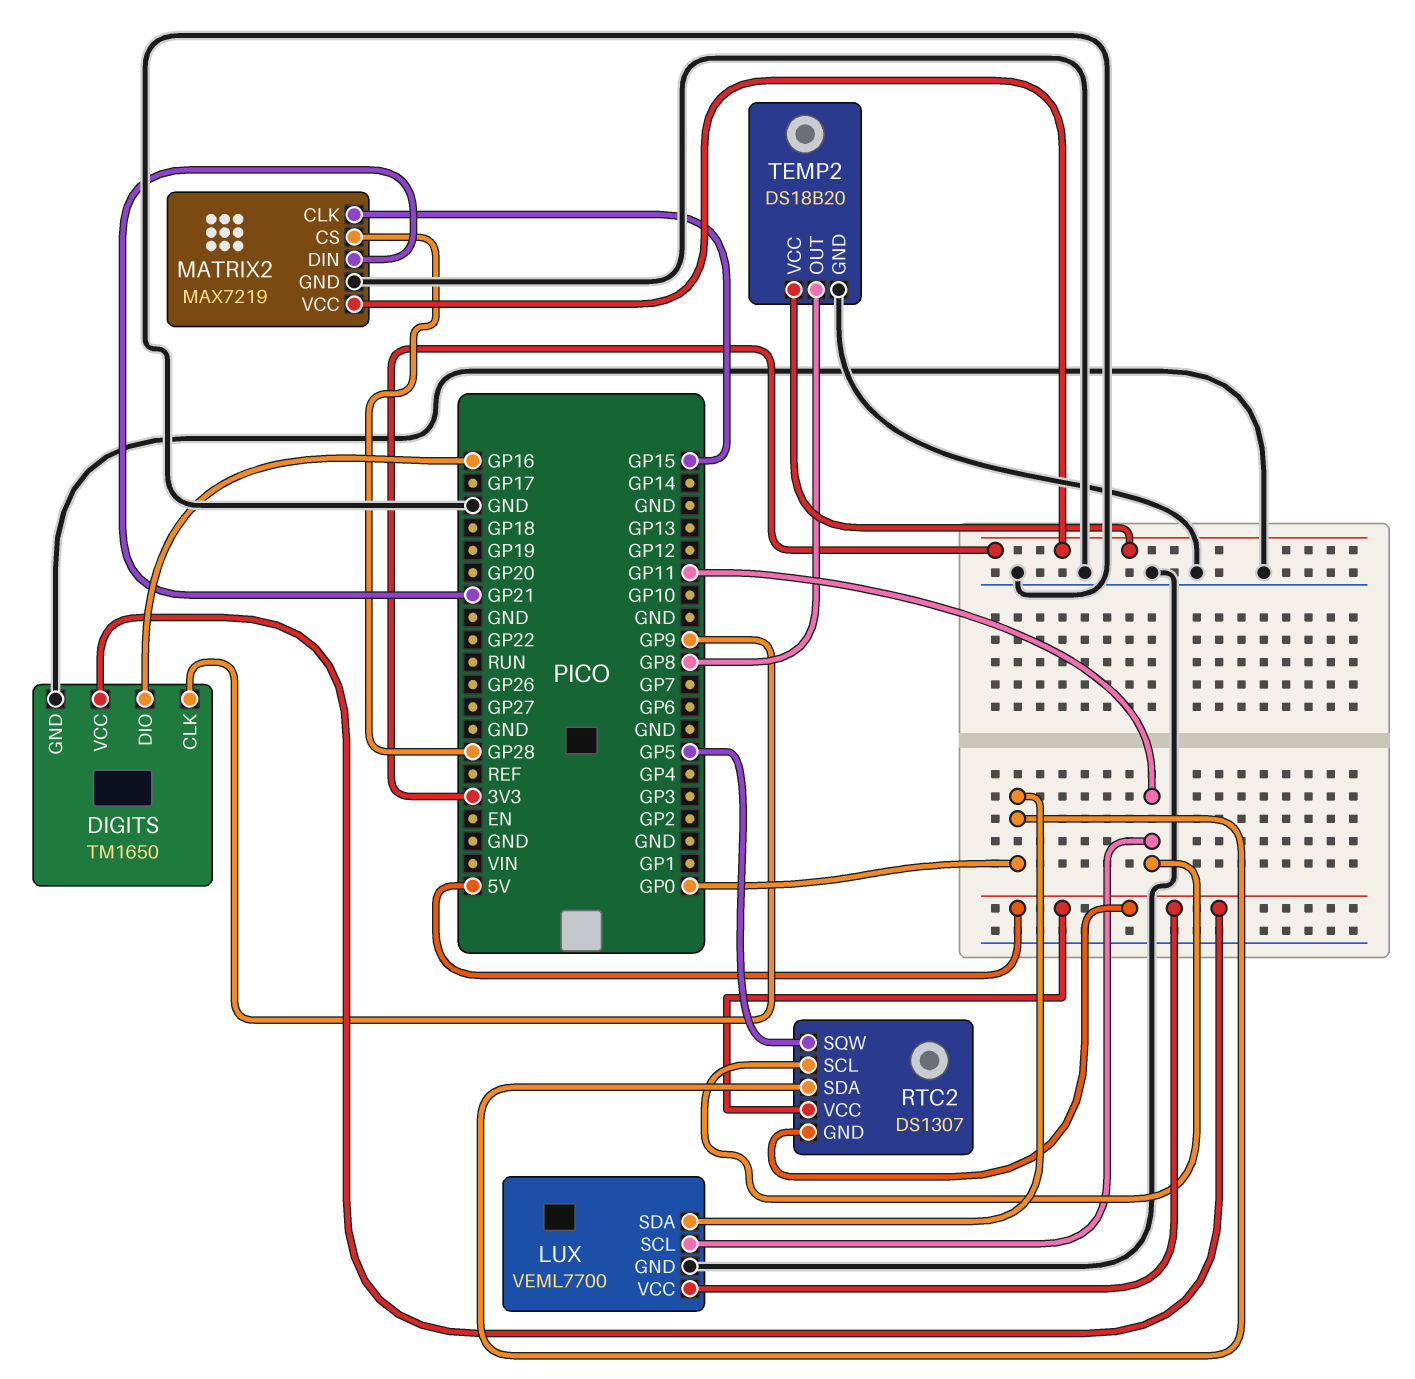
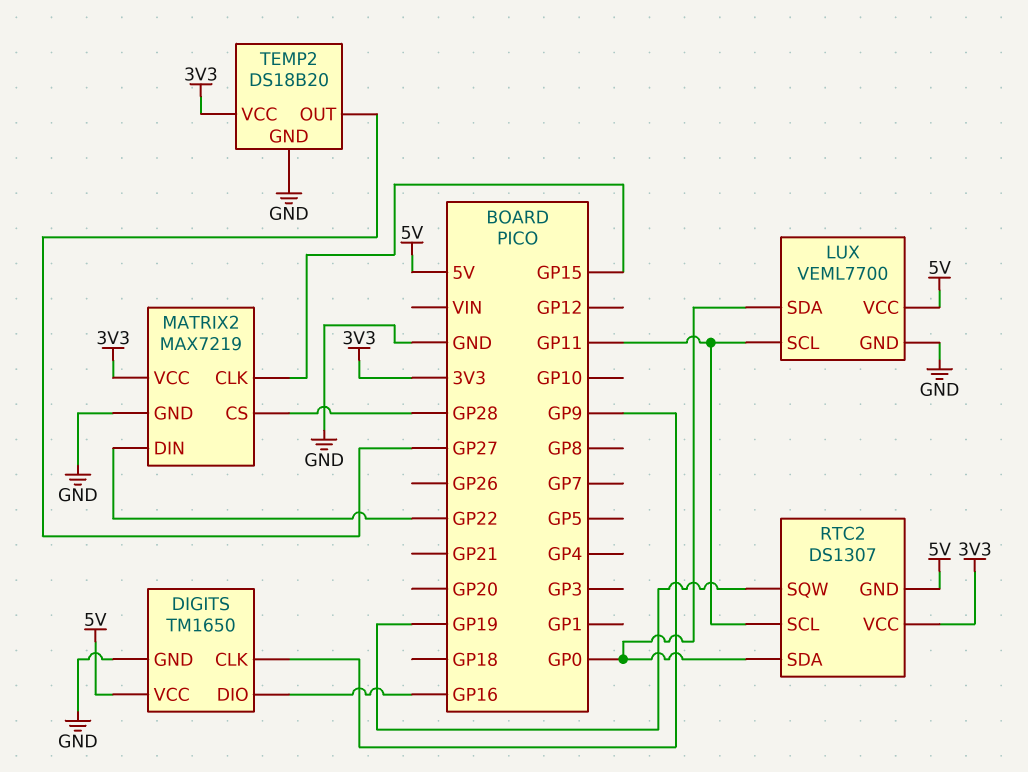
MATRIX2 pin DIN: GP21 -> GP22
RTC2 pin SQW: GP5 -> GP19
RTC2 pin VCC: 5V -> 3V3
TEMP2 pin OUT: GP8 -> GP27

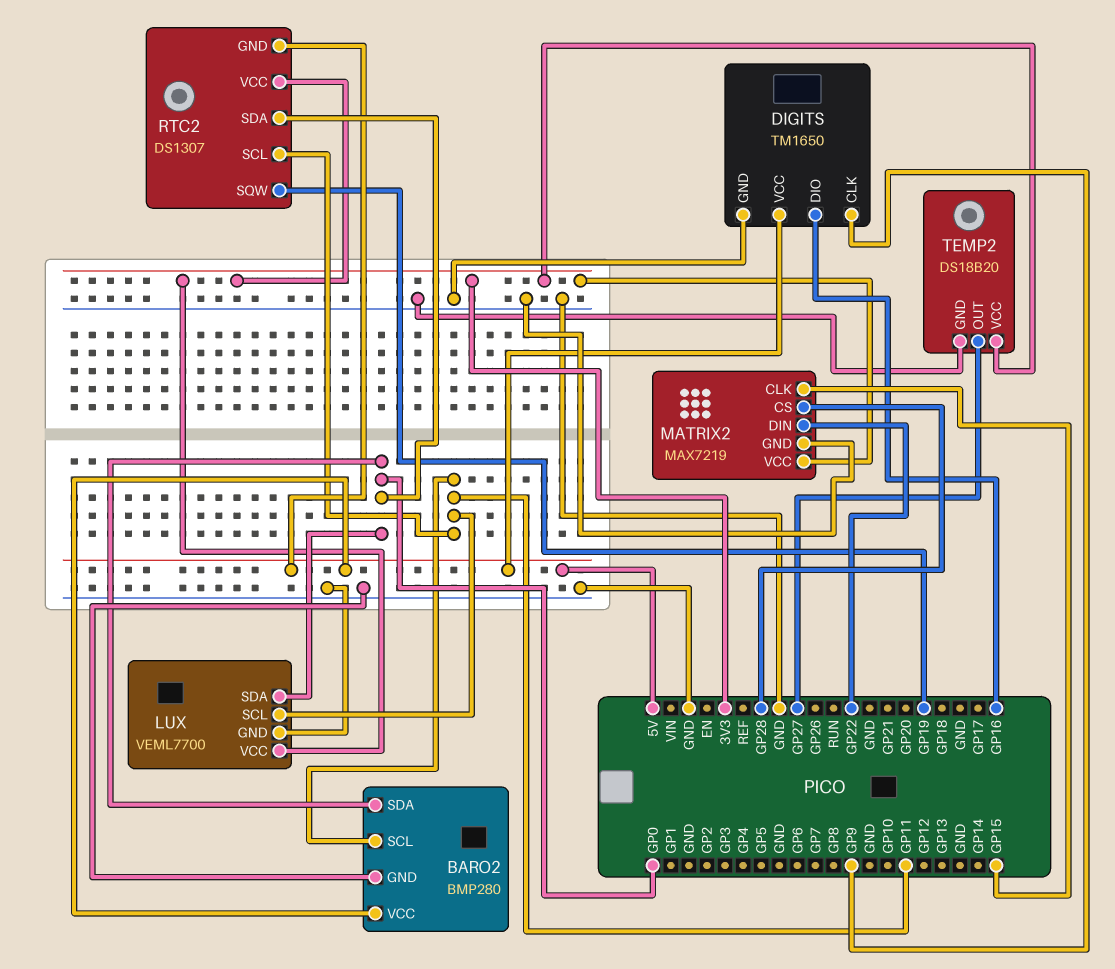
BARO2: none -> BMP280
BARO2 pin GND: none -> GND
BARO2 pin SCL: none -> GP11
BARO2 pin SDA: none -> GP0
BARO2 pin VCC: none -> 5V
LUX pin VCC: 5V -> 3V3

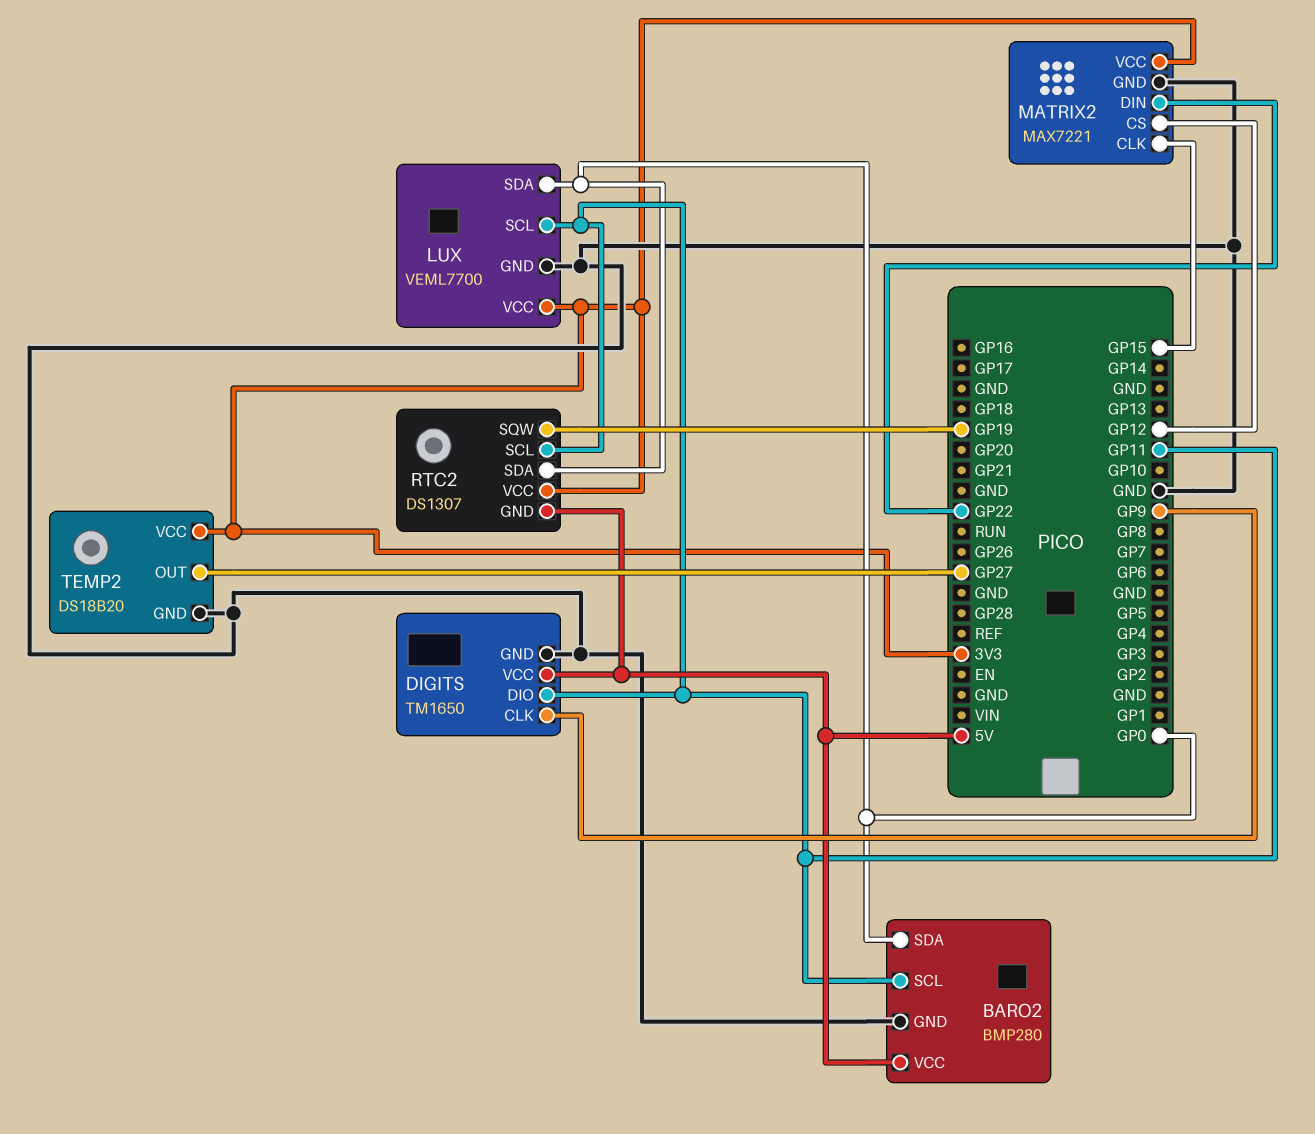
DIGITS pin DIO: GP16 -> GP11
MATRIX2: MAX7219 -> MAX7221
MATRIX2 pin CS: GP28 -> GP12

